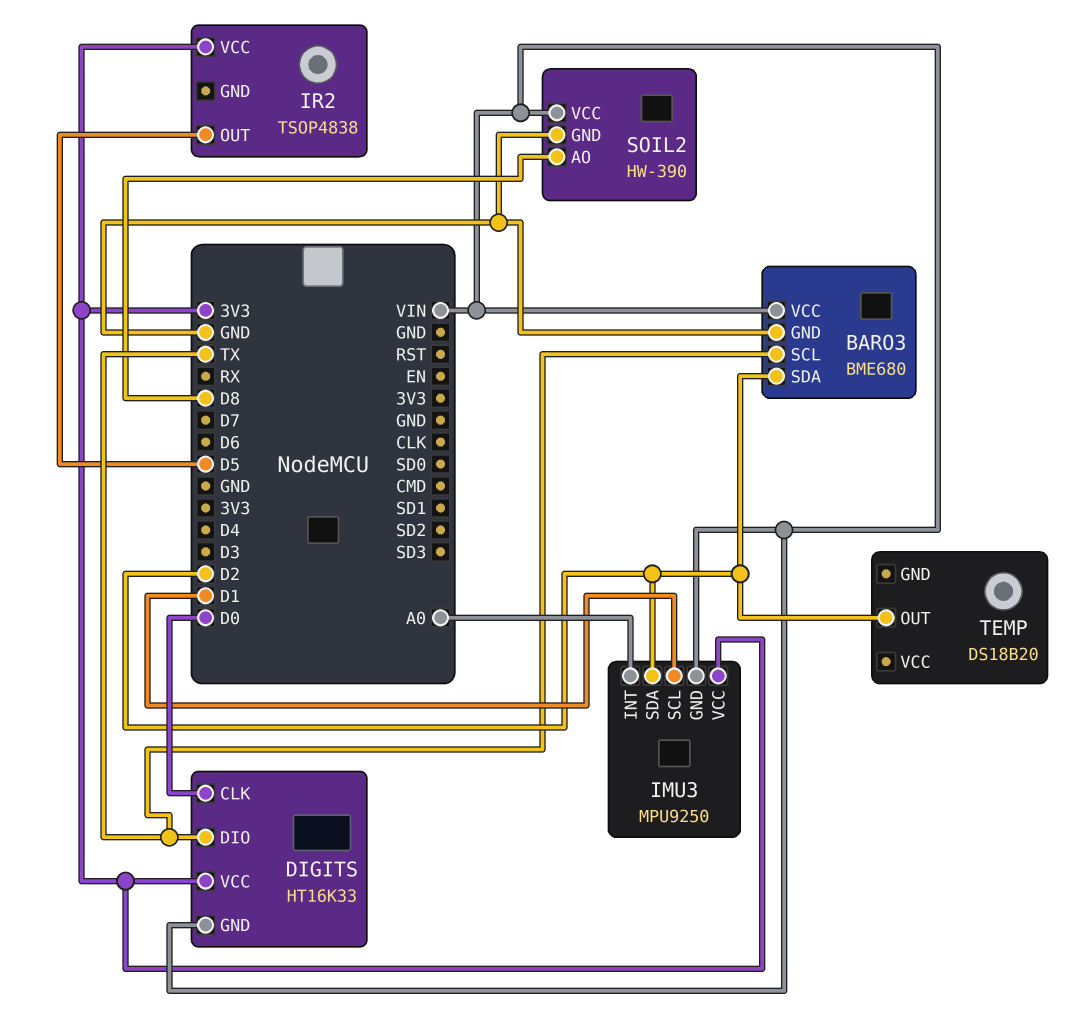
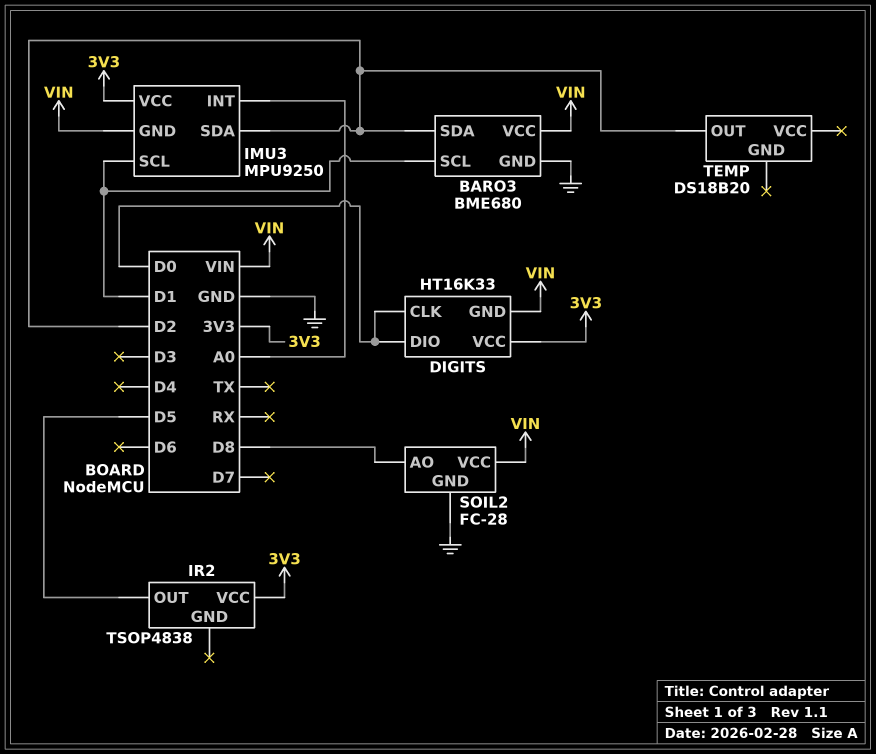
BARO3 pin SCL: TX -> D1
DIGITS pin DIO: TX -> D0
SOIL2: HW-390 -> FC-28

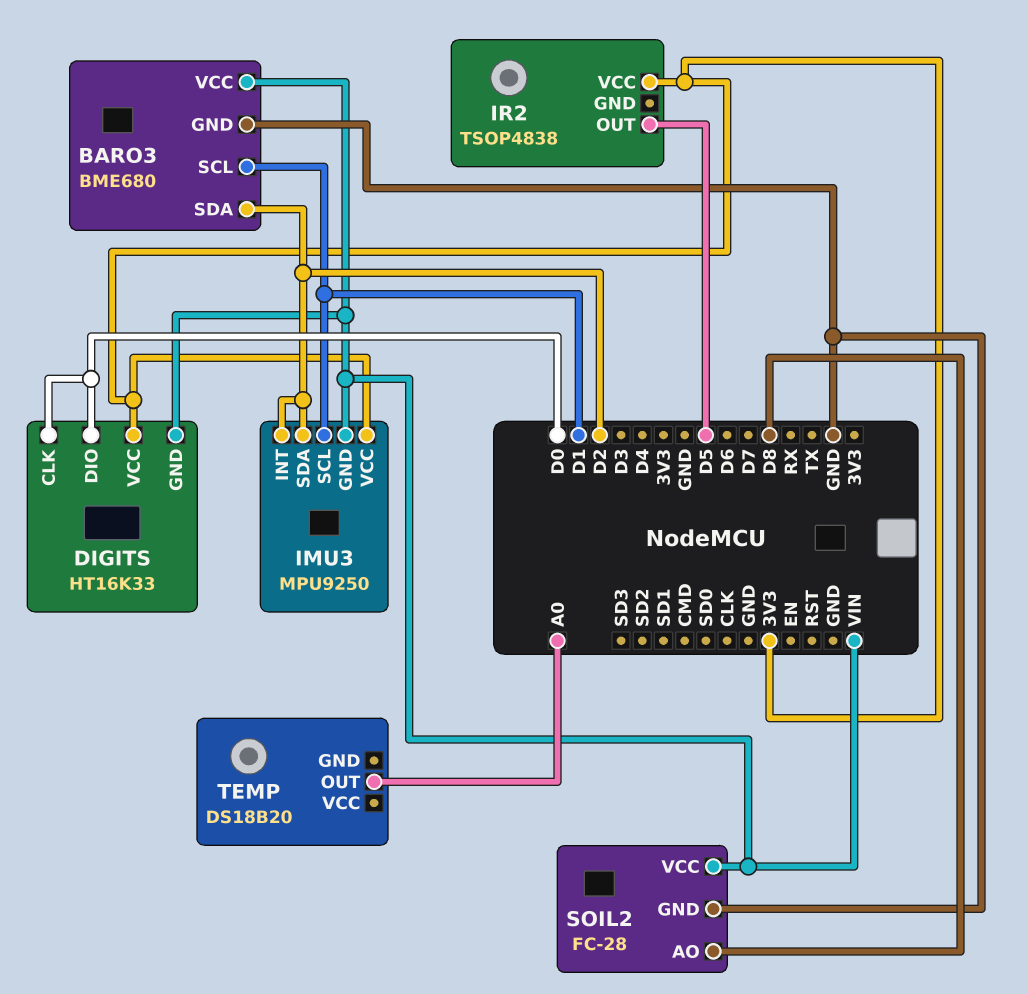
IMU3 pin INT: A0 -> D2
TEMP pin OUT: D2 -> A0

